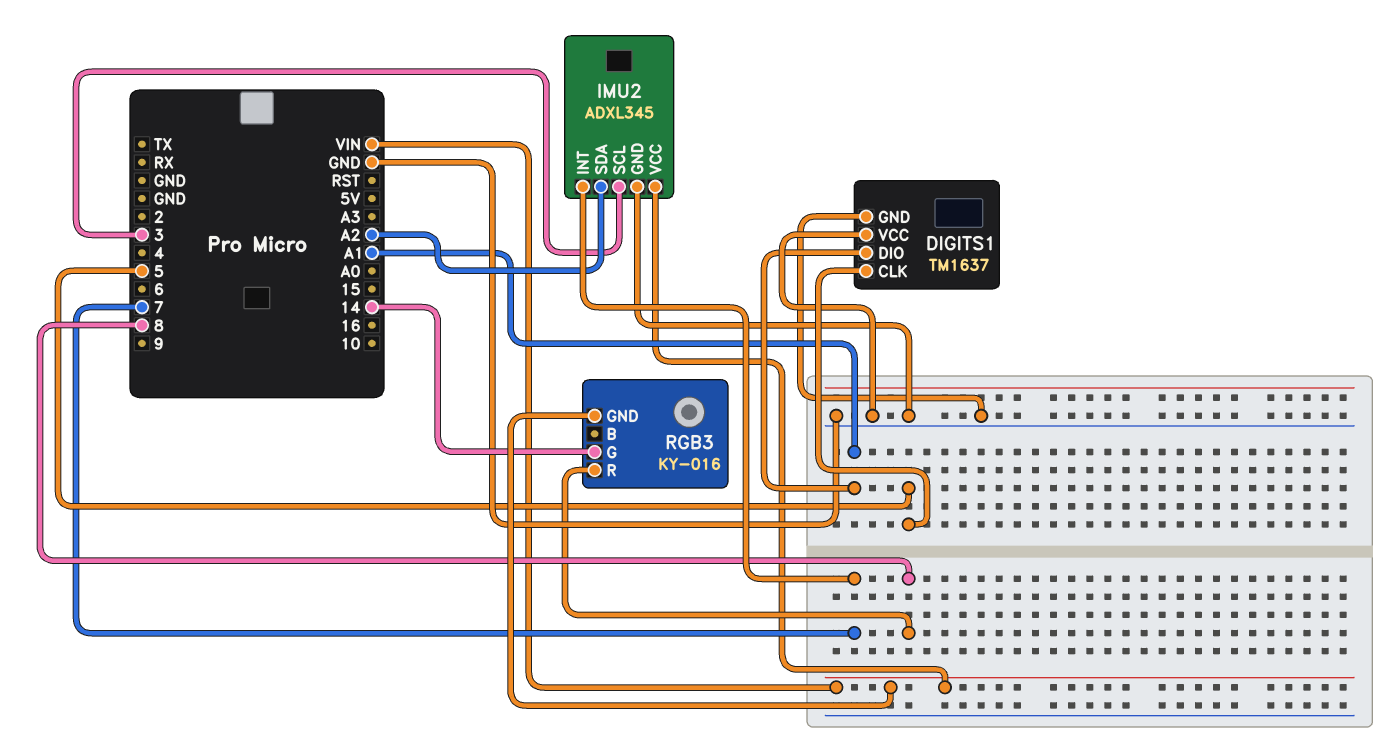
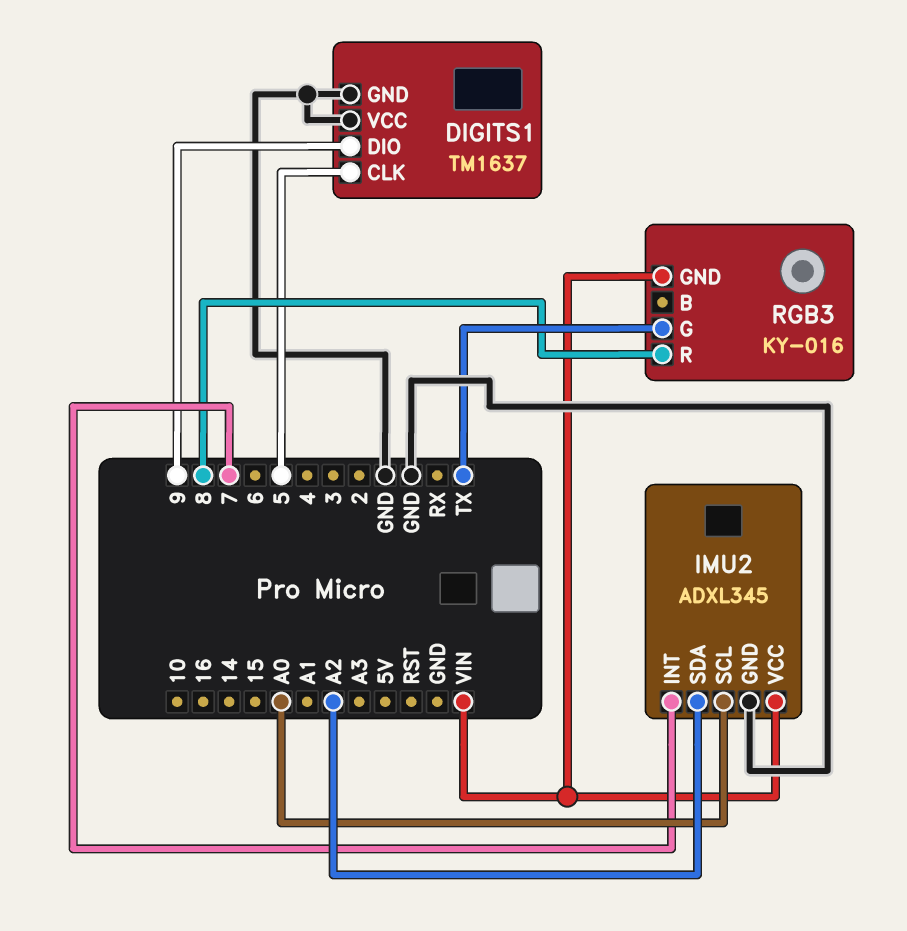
DIGITS1 pin DIO: A1 -> 9
IMU2 pin SCL: 3 -> A0
RGB3 pin G: 14 -> TX

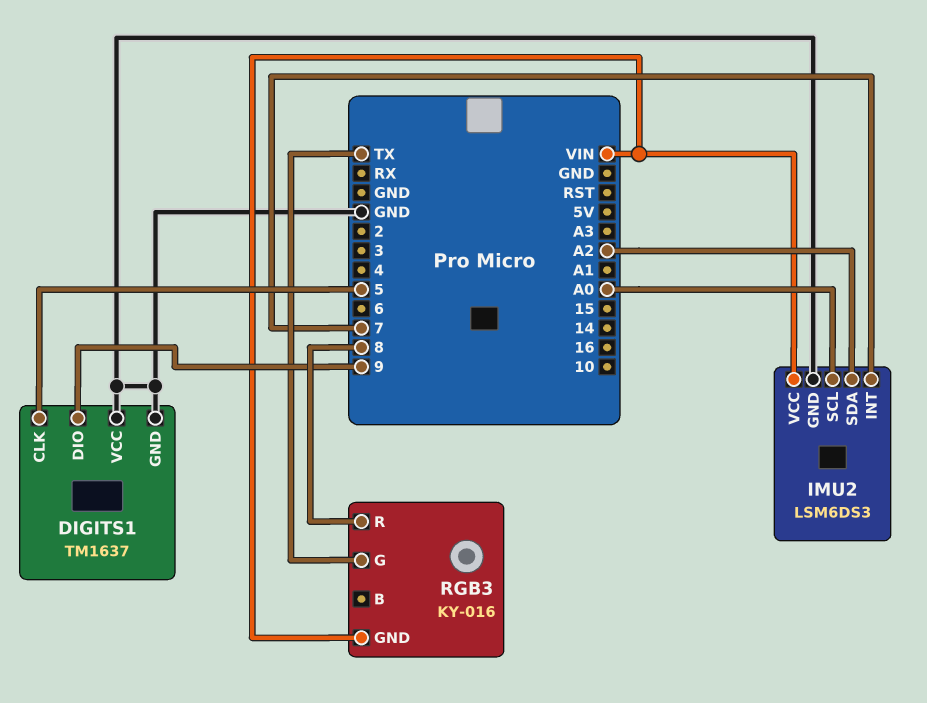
IMU2: ADXL345 -> LSM6DS3

